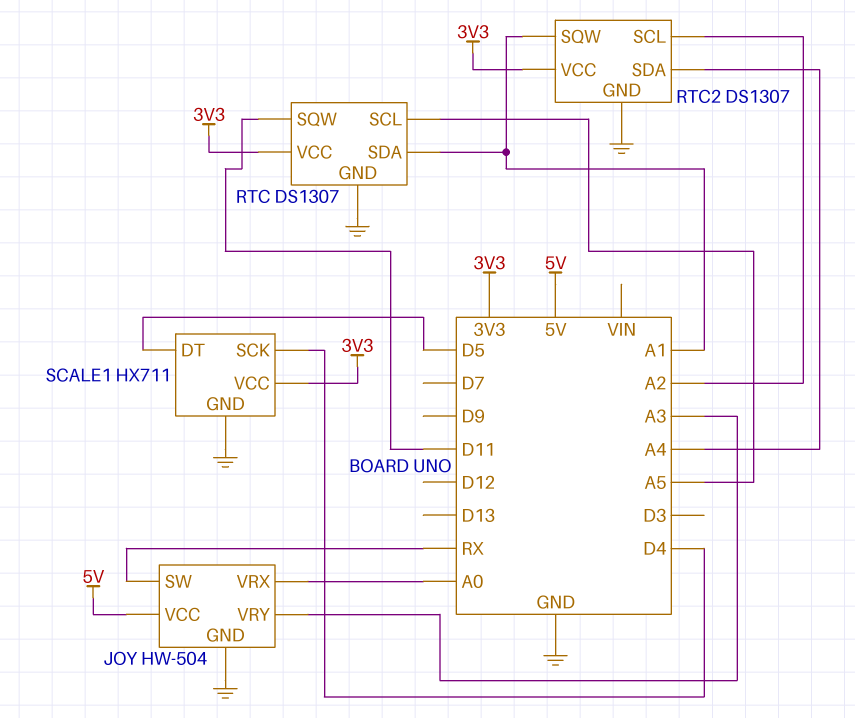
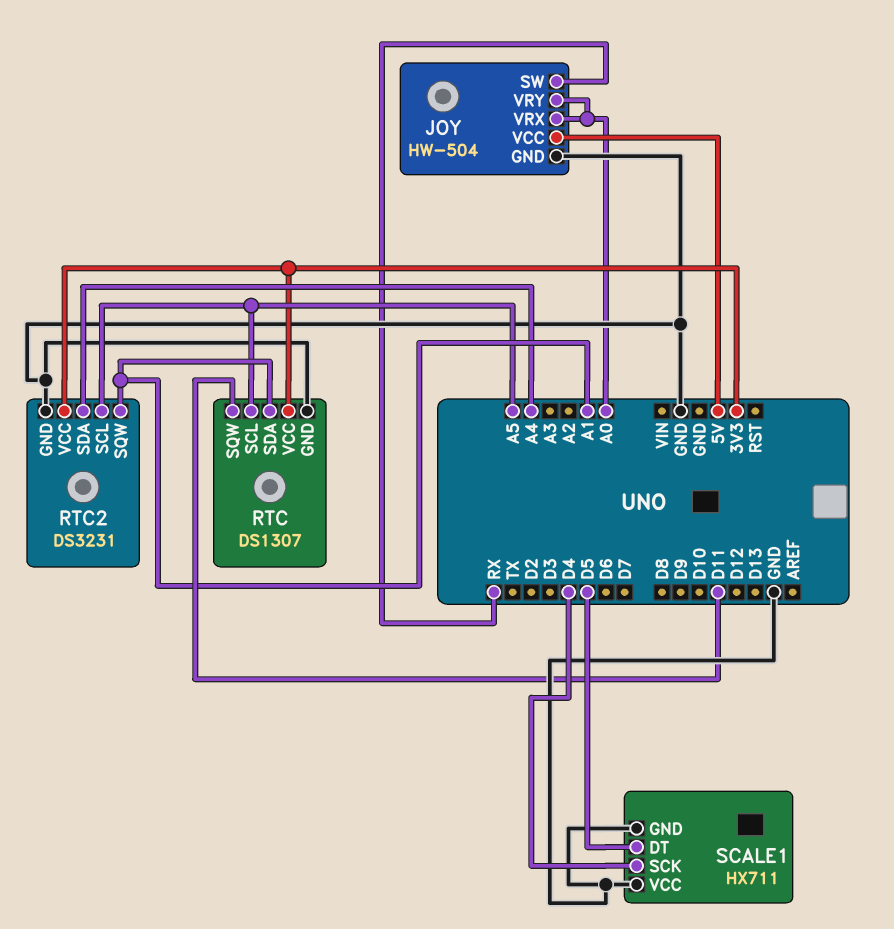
JOY pin VRY: A3 -> A0
RTC2: DS1307 -> DS3231
RTC2 pin SCL: A2 -> A5
SCALE1 pin VCC: 3V3 -> GND

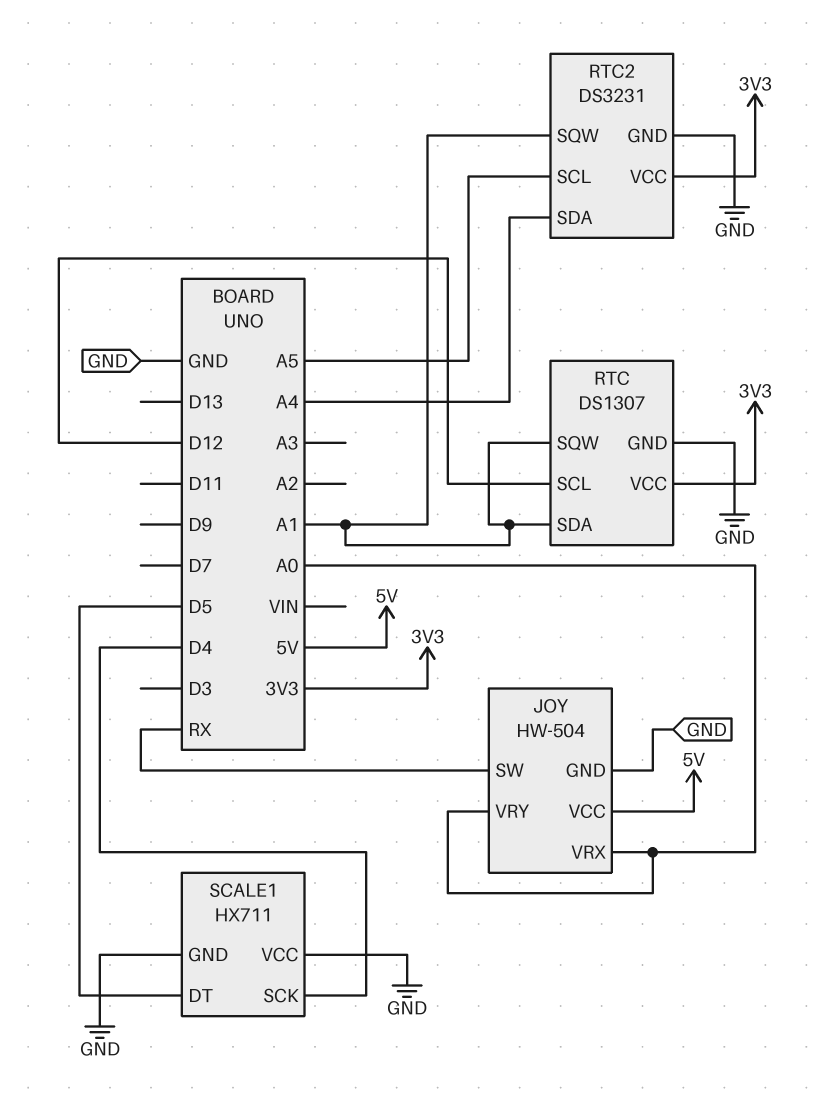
RTC pin SCL: A5 -> D12
RTC pin SQW: D11 -> A1

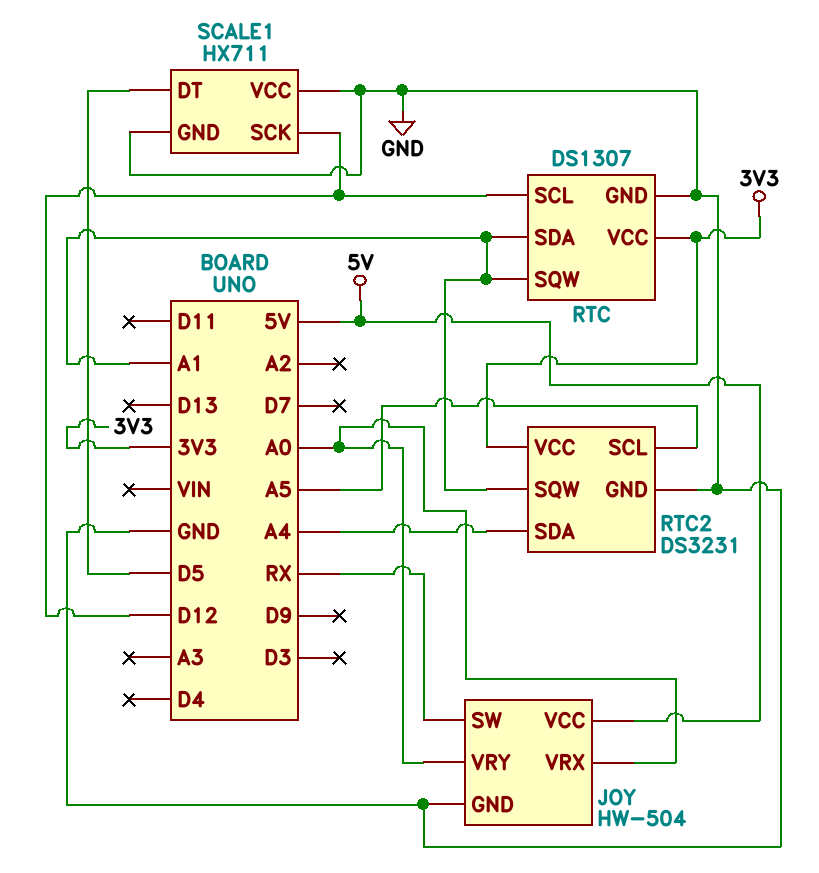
SCALE1 pin SCK: D4 -> D12

